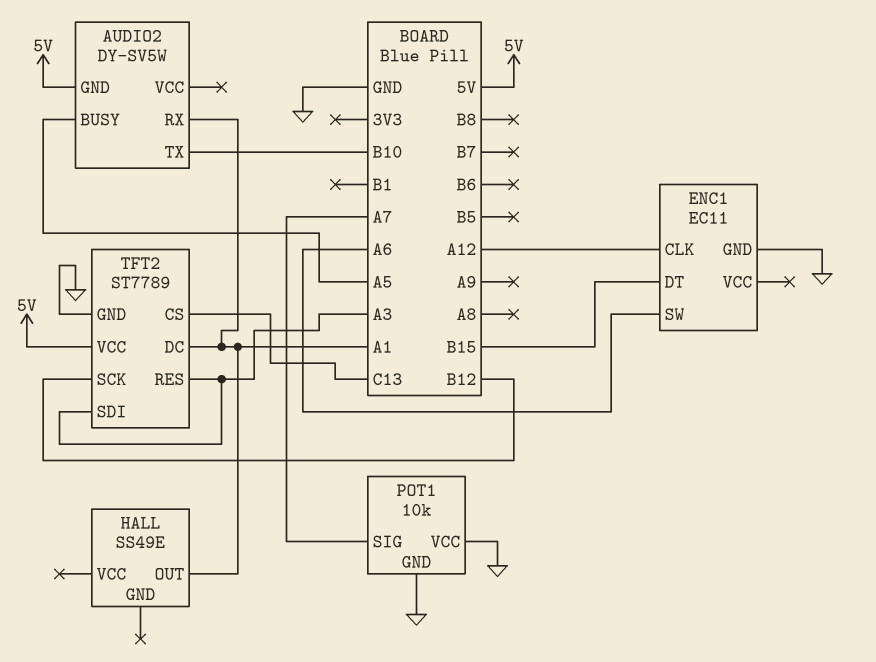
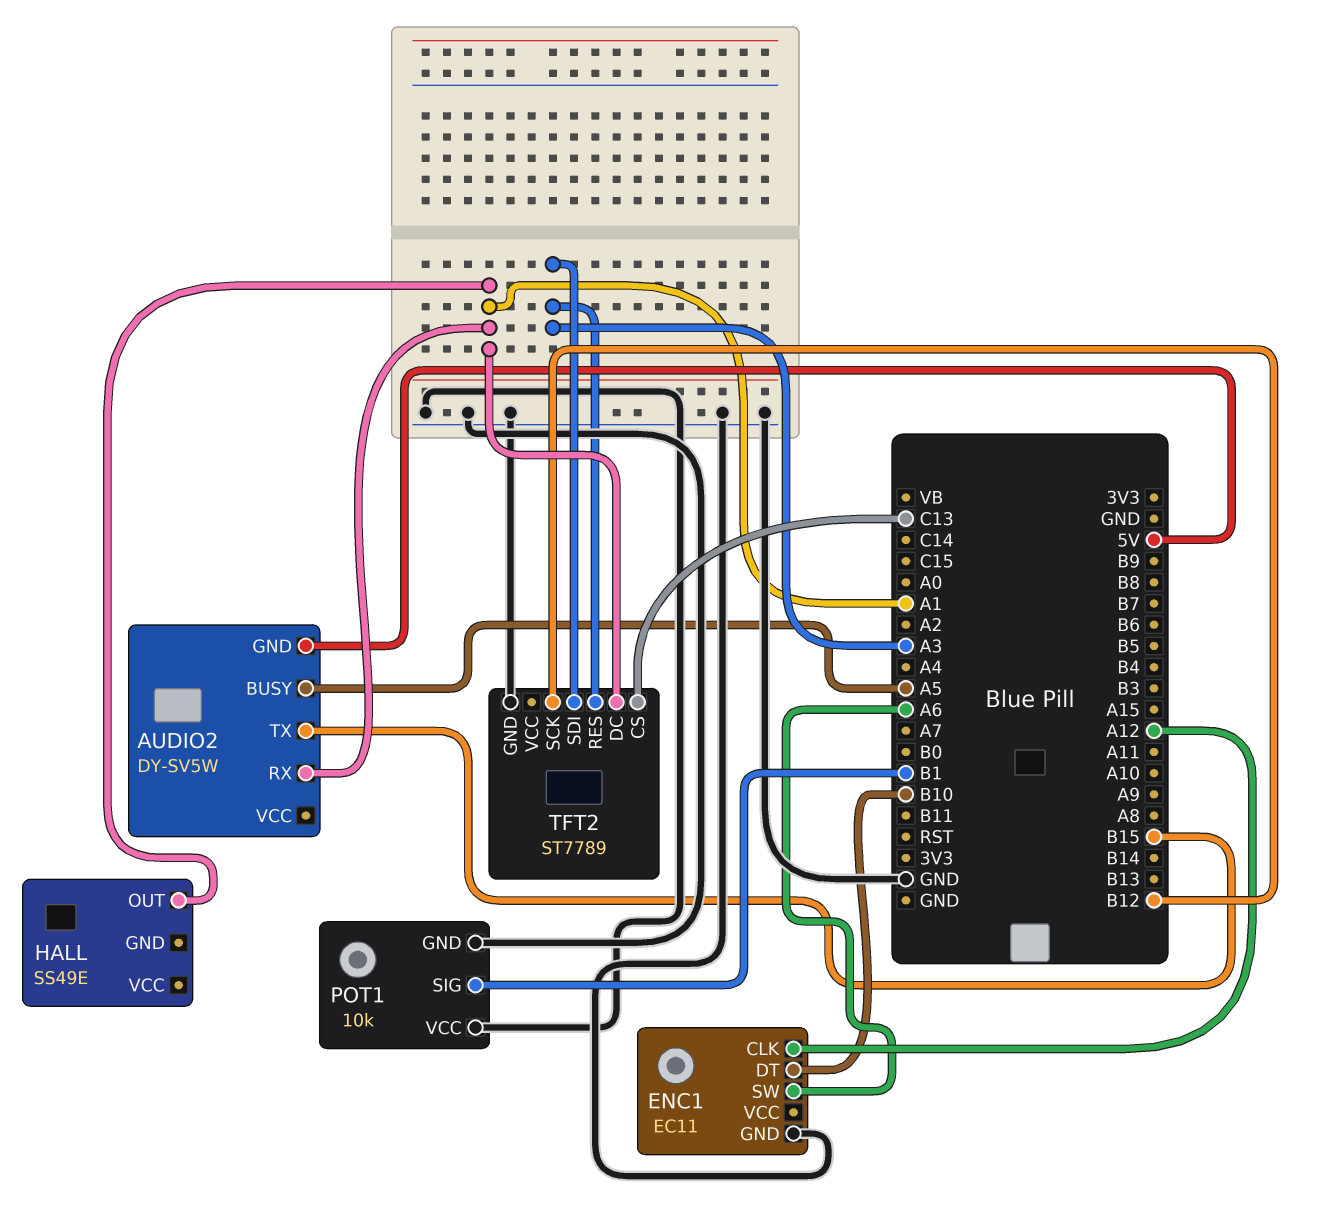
AUDIO2 pin TX: B10 -> B15
ENC1 pin DT: B15 -> B10
POT1 pin SIG: A7 -> B1
TFT2 pin VCC: 5V -> none

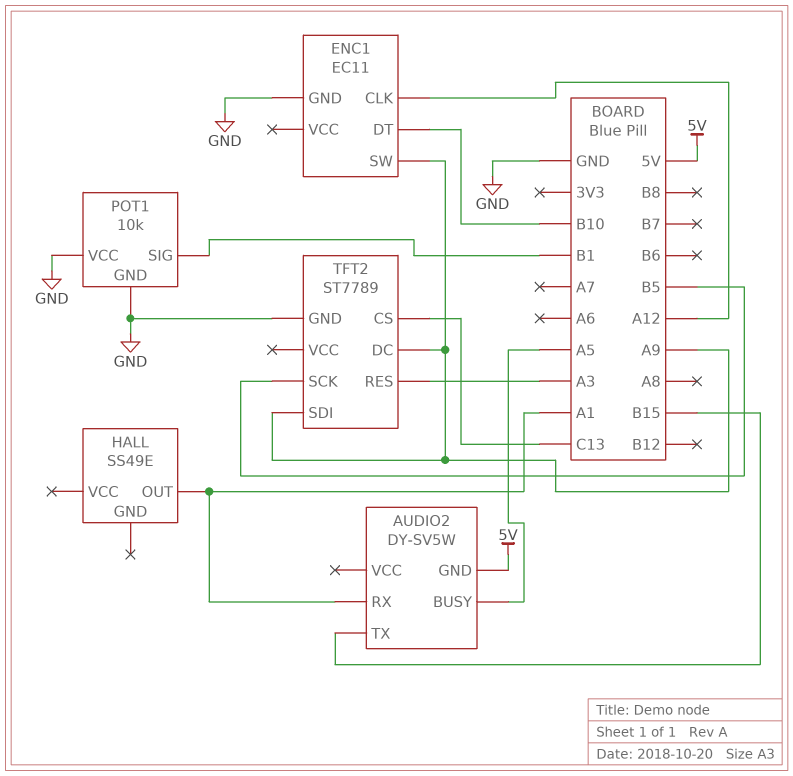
ENC1 pin SW: A6 -> A9
TFT2 pin DC: A1 -> A9
TFT2 pin SCK: B12 -> B5
TFT2 pin SDI: A3 -> A9

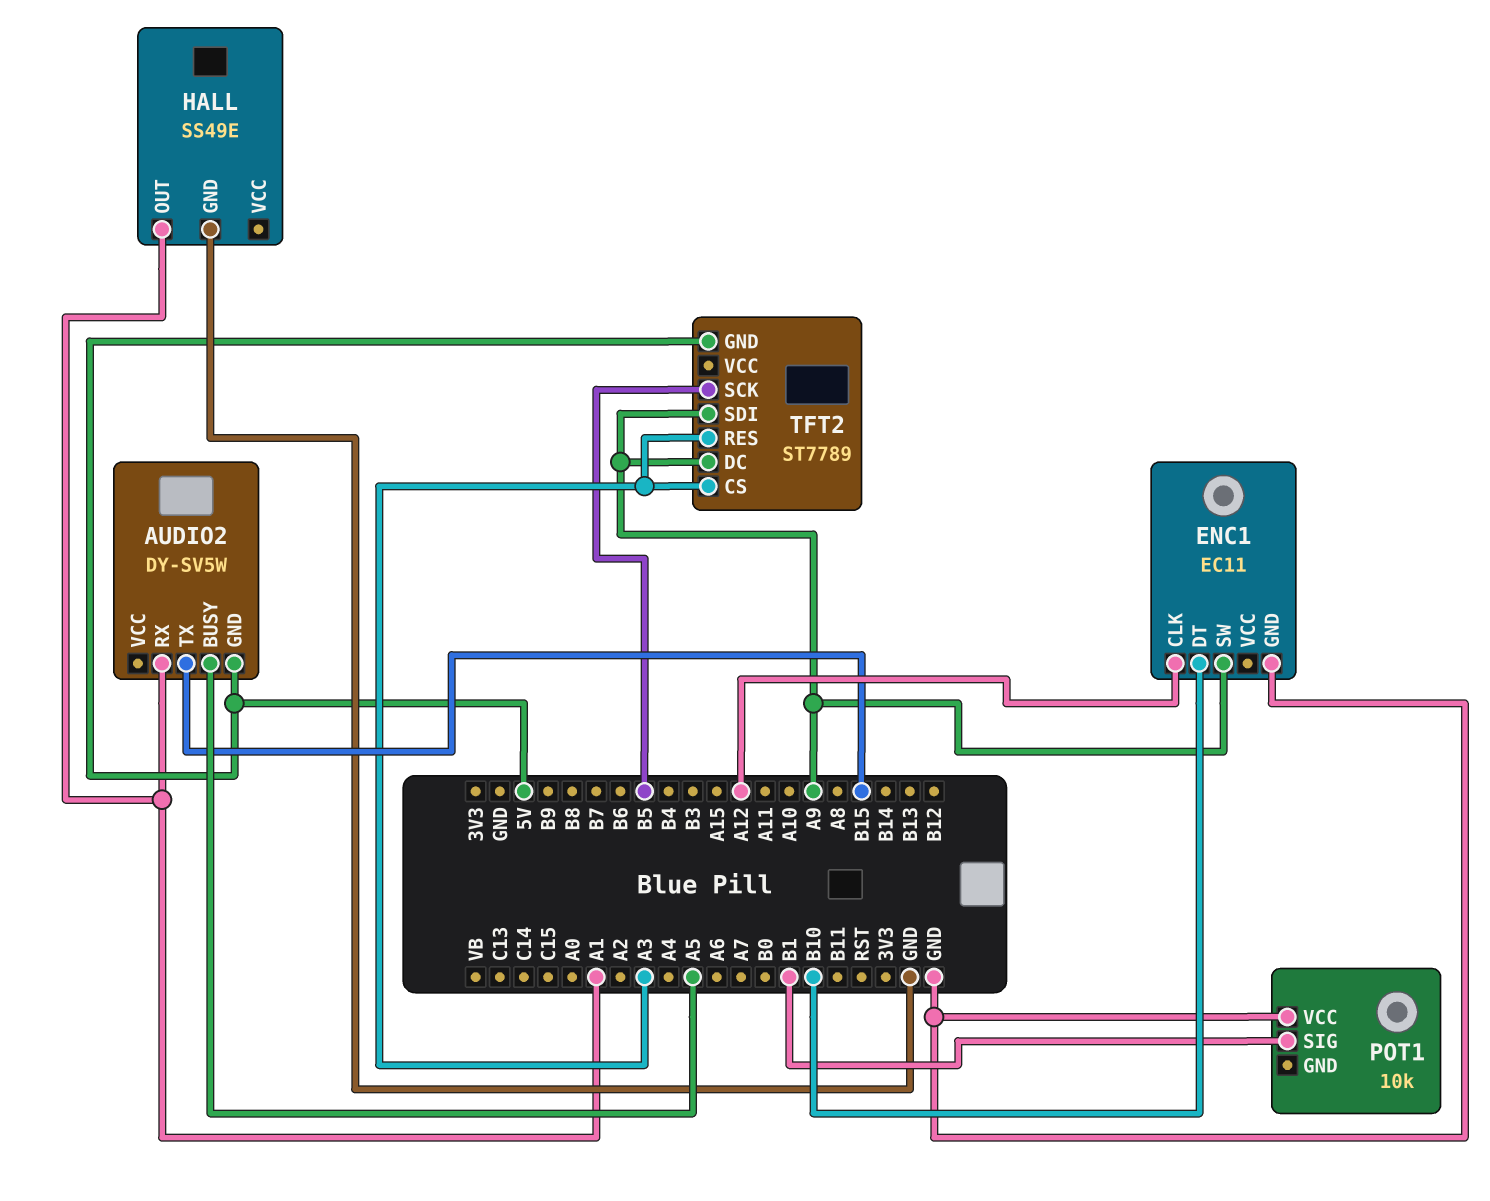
HALL pin GND: none -> GND
POT1 pin GND: GND -> none
TFT2 pin CS: C13 -> A3
TFT2 pin GND: GND -> 5V

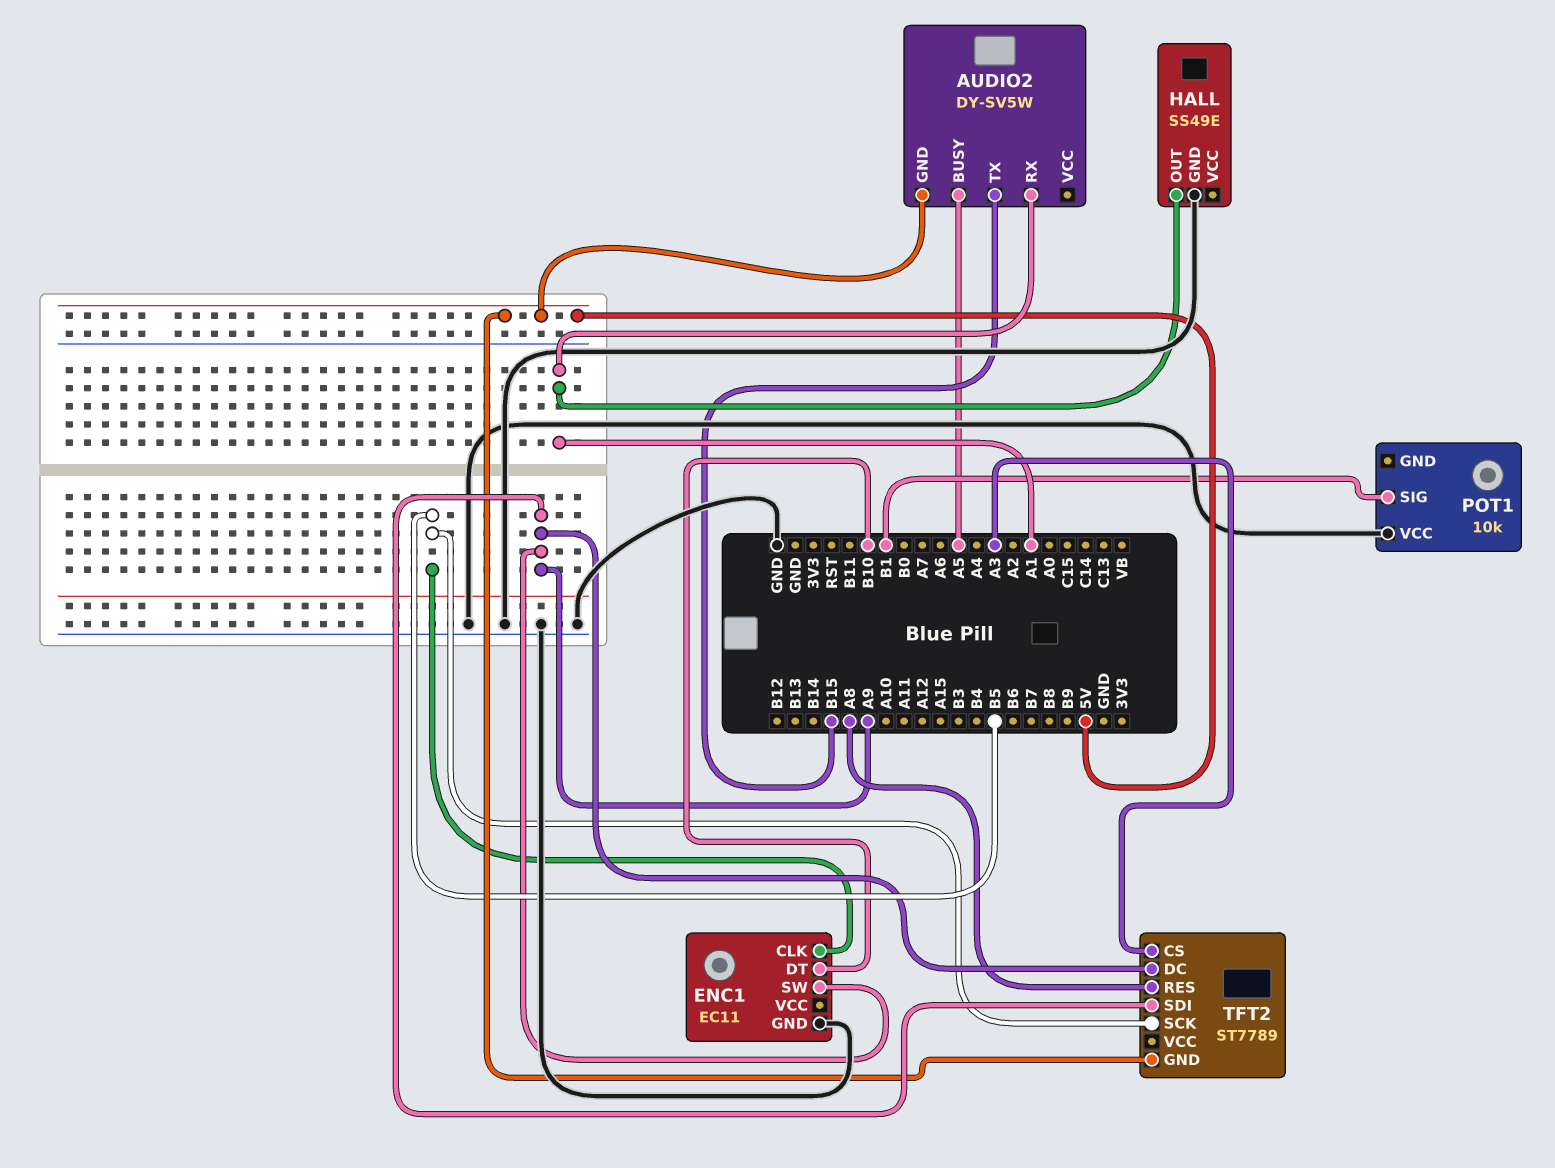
ENC1 pin CLK: A12 -> B5
TFT2 pin RES: A3 -> A8

